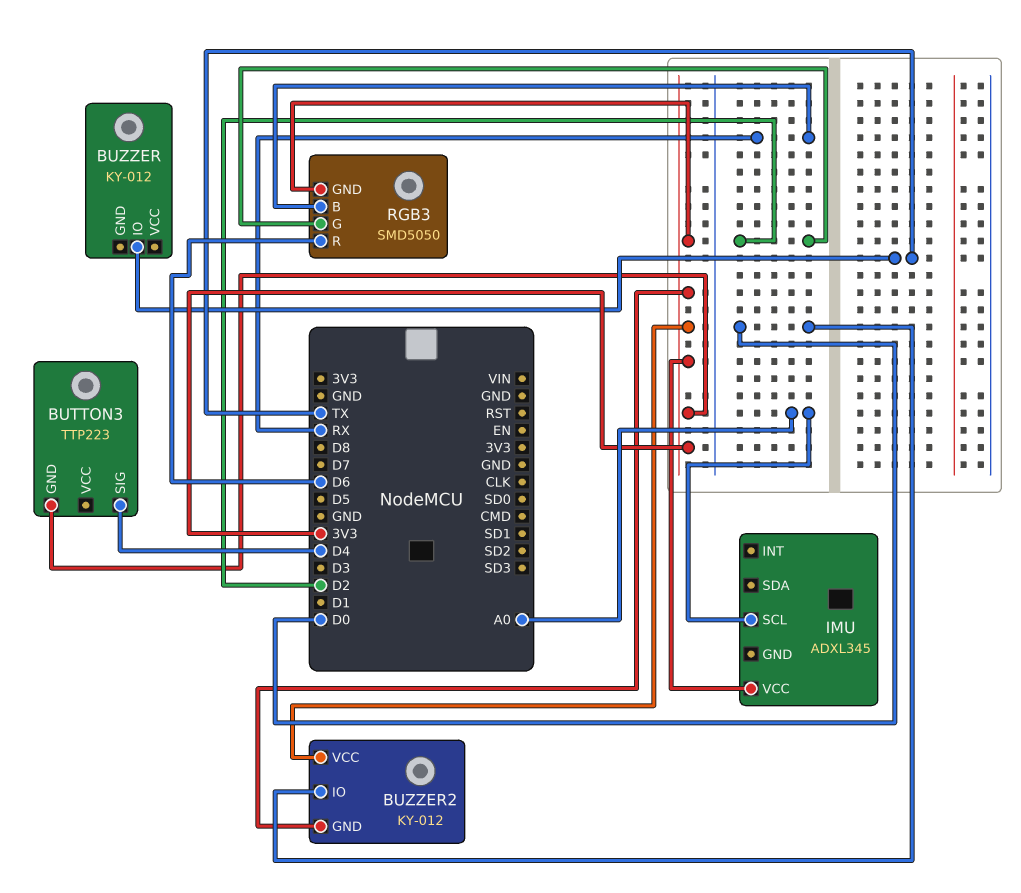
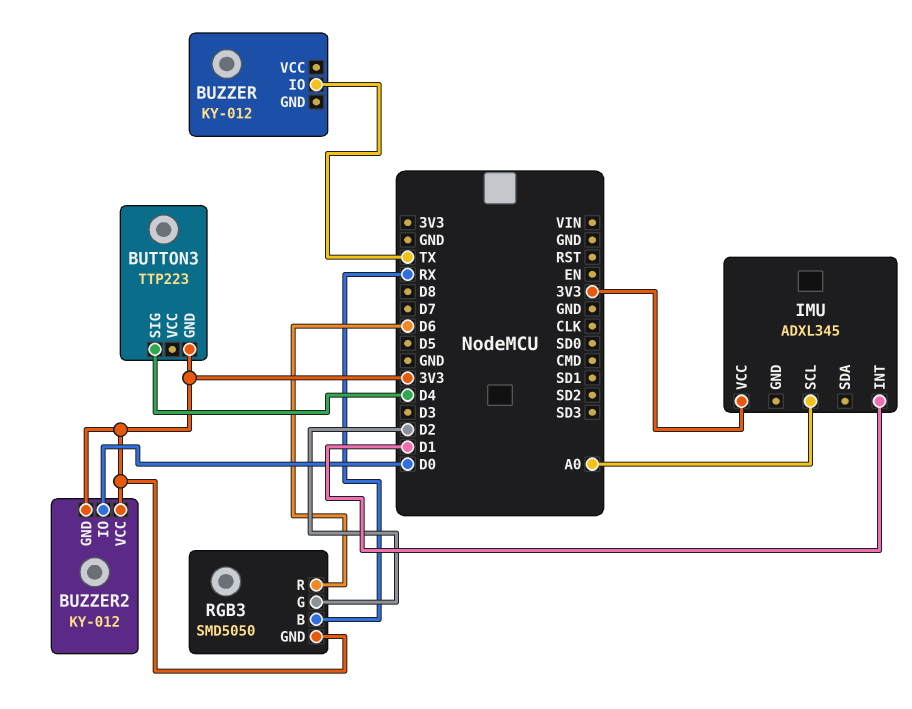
IMU pin INT: none -> D1

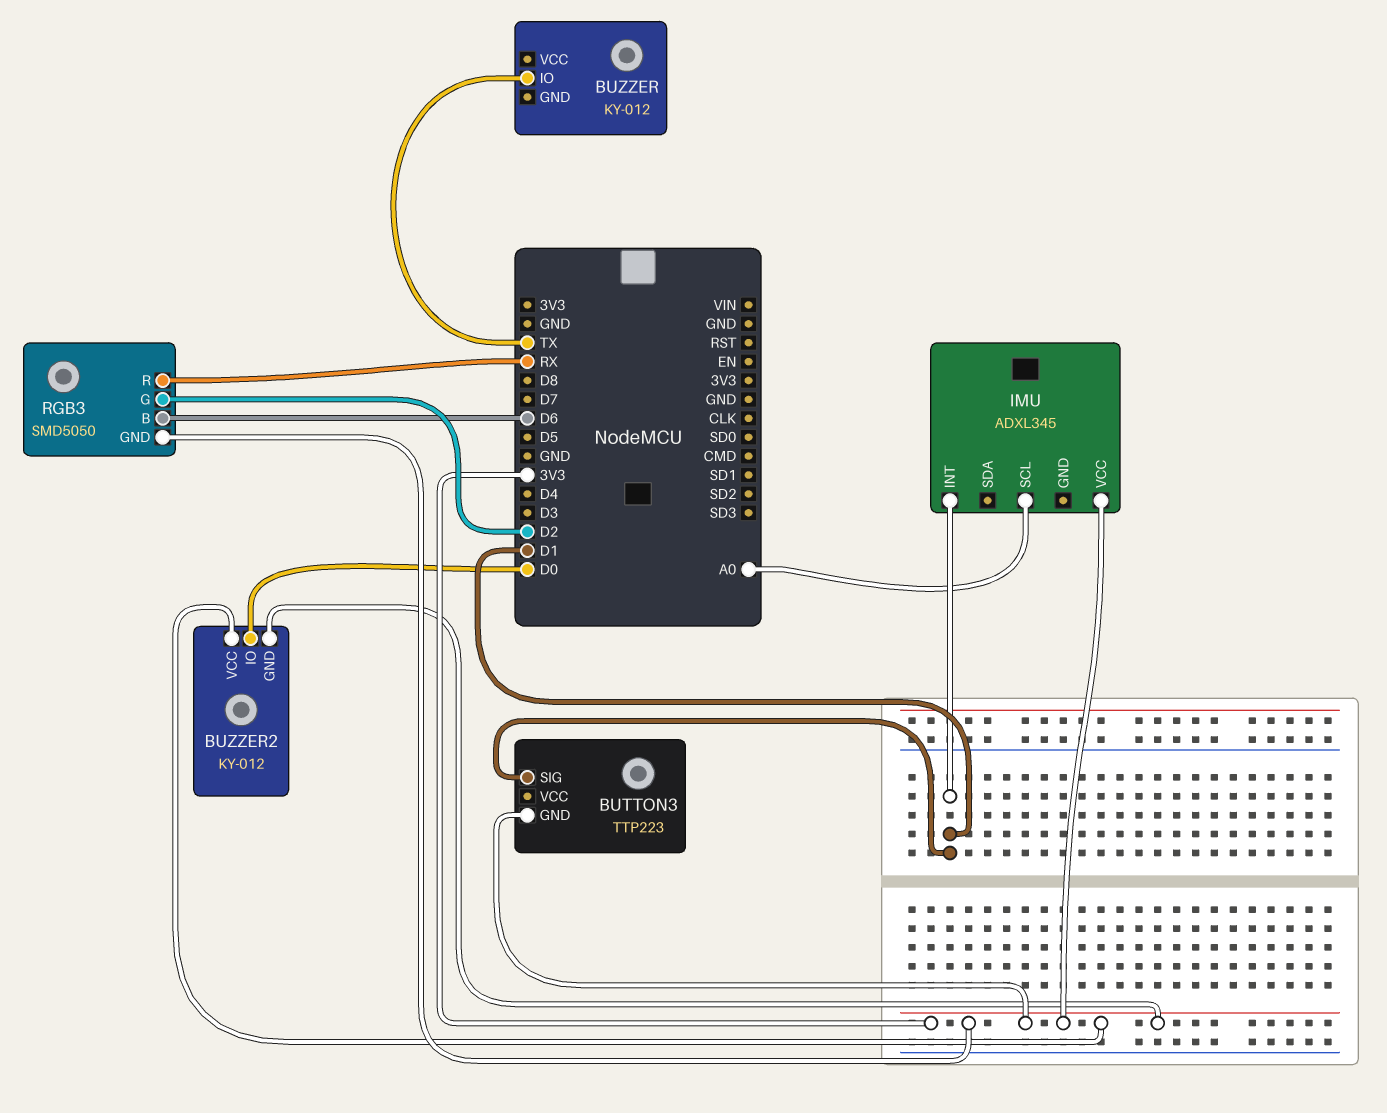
BUTTON3 pin SIG: D4 -> D1
RGB3 pin B: RX -> D6
RGB3 pin R: D6 -> RX

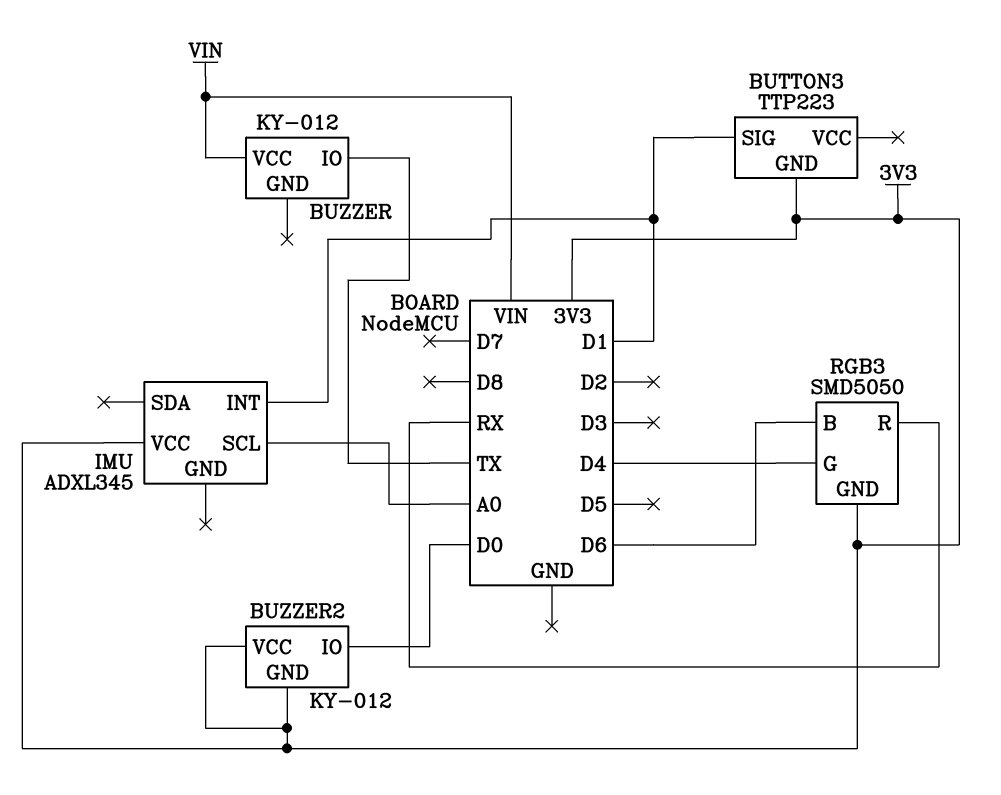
BUZZER pin VCC: none -> VIN
RGB3 pin G: D2 -> D4

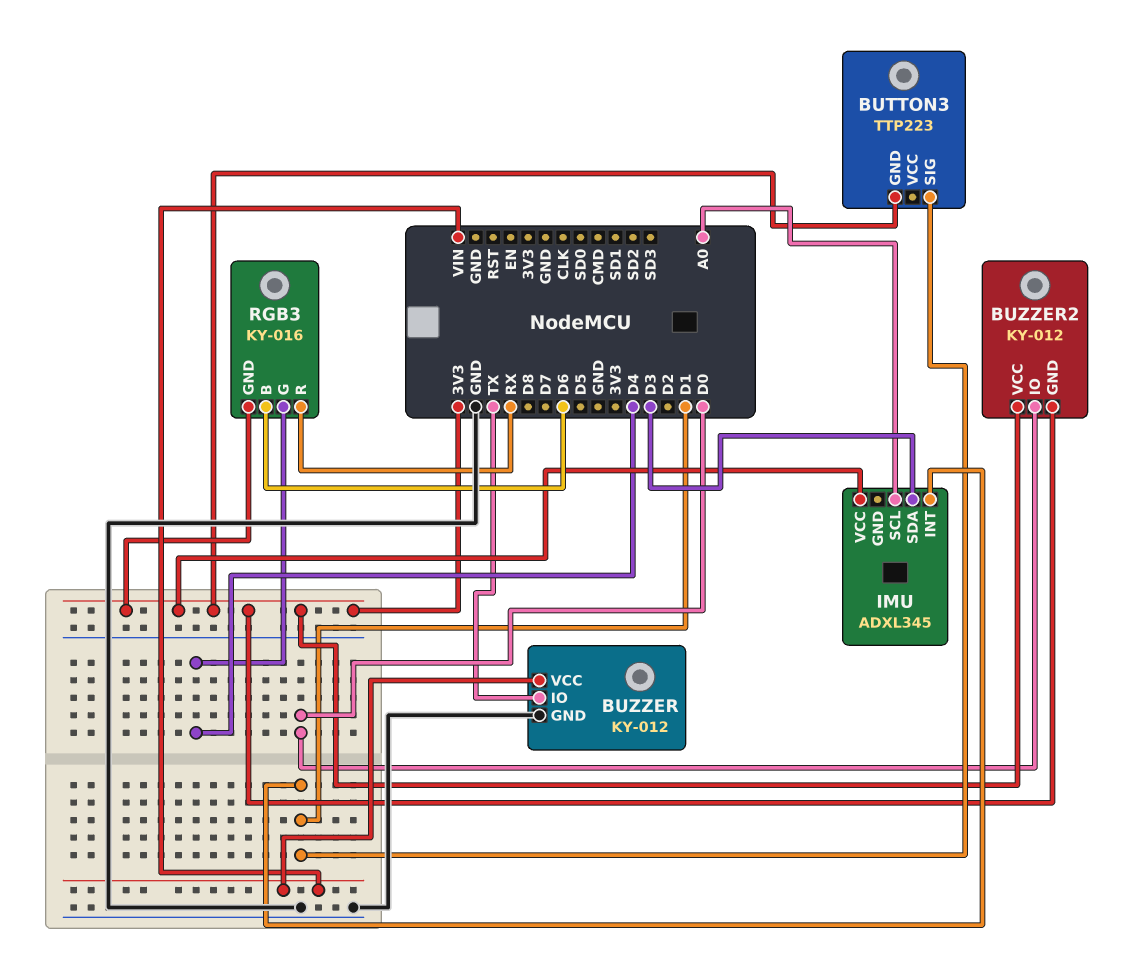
BUZZER pin GND: none -> GND
IMU pin SDA: none -> D3
RGB3: SMD5050 -> KY-016

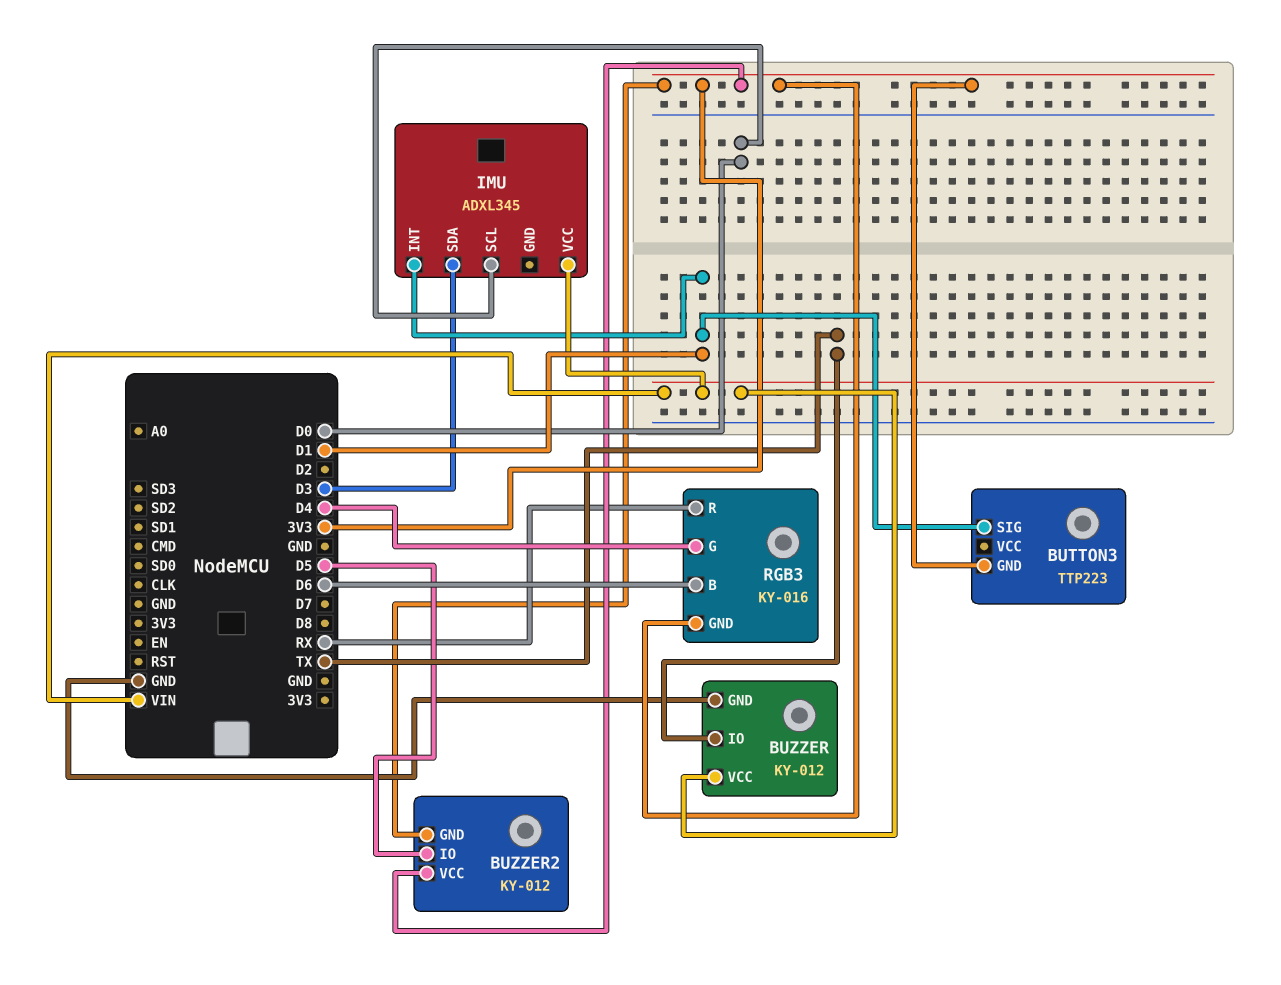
BUZZER2 pin IO: D0 -> D5
IMU pin SCL: A0 -> D0
IMU pin VCC: 3V3 -> VIN

